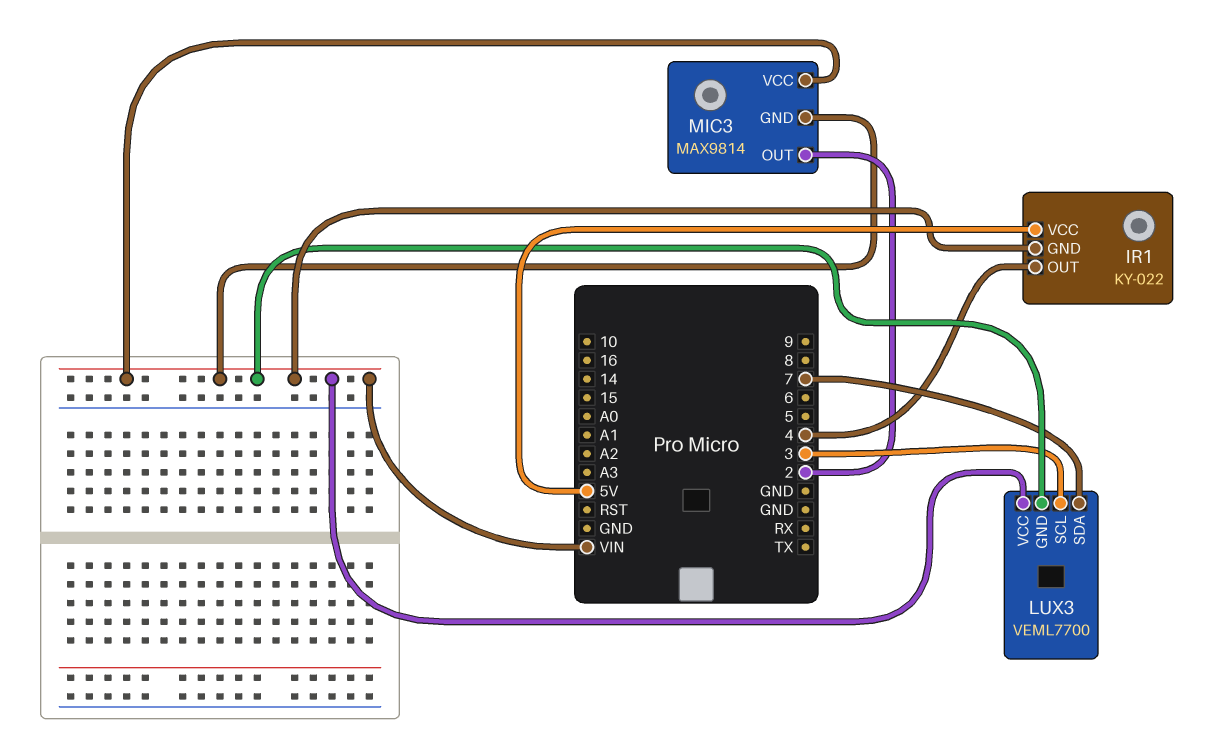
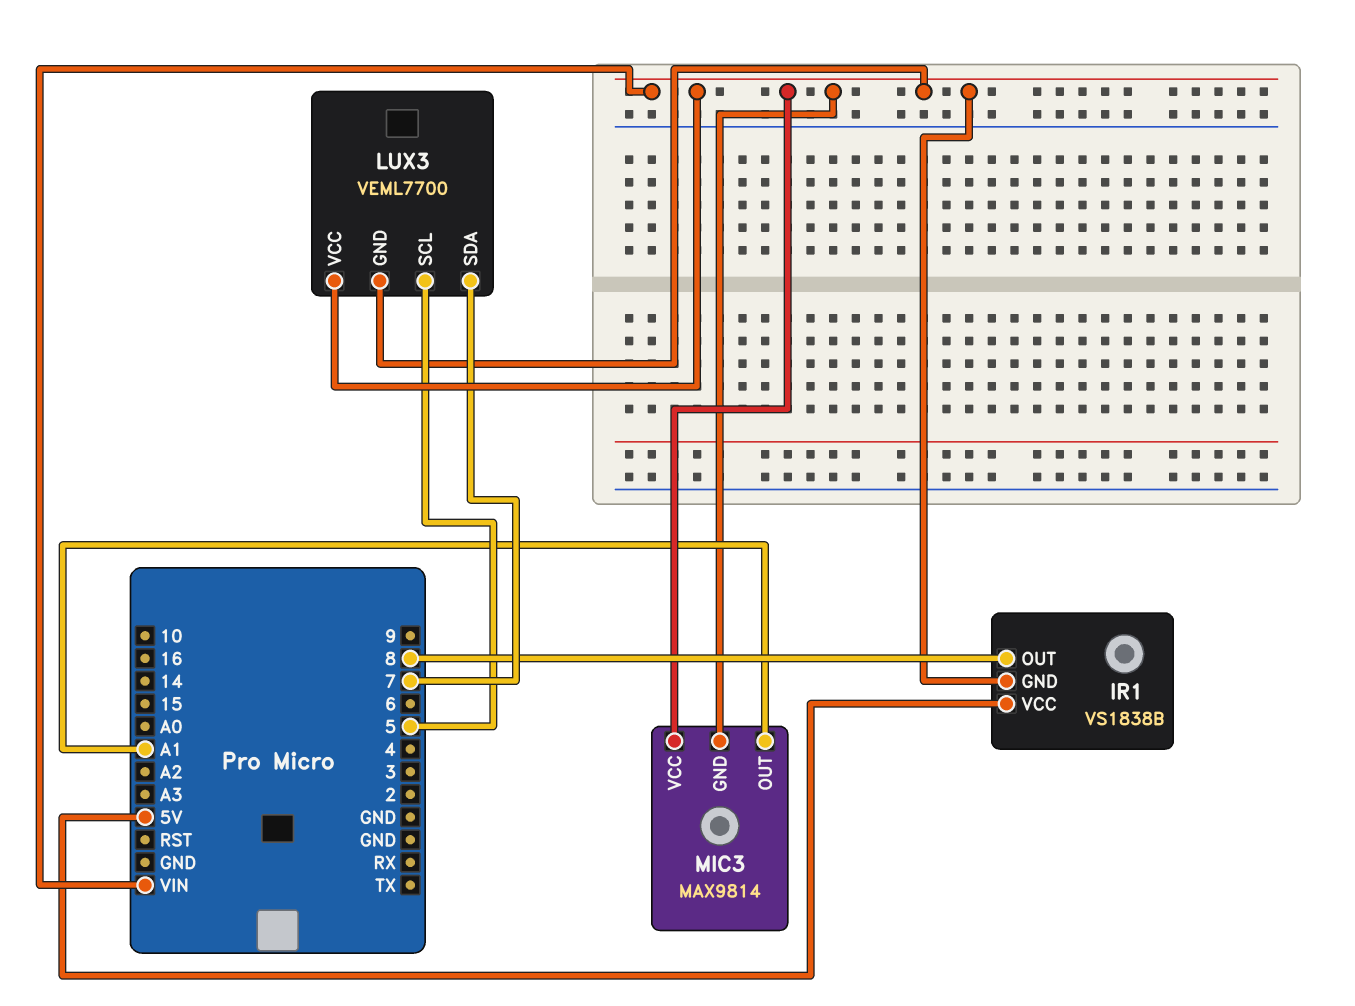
IR1: KY-022 -> VS1838B
IR1 pin OUT: 4 -> 8
LUX3 pin SCL: 3 -> 5
MIC3 pin OUT: 2 -> A1

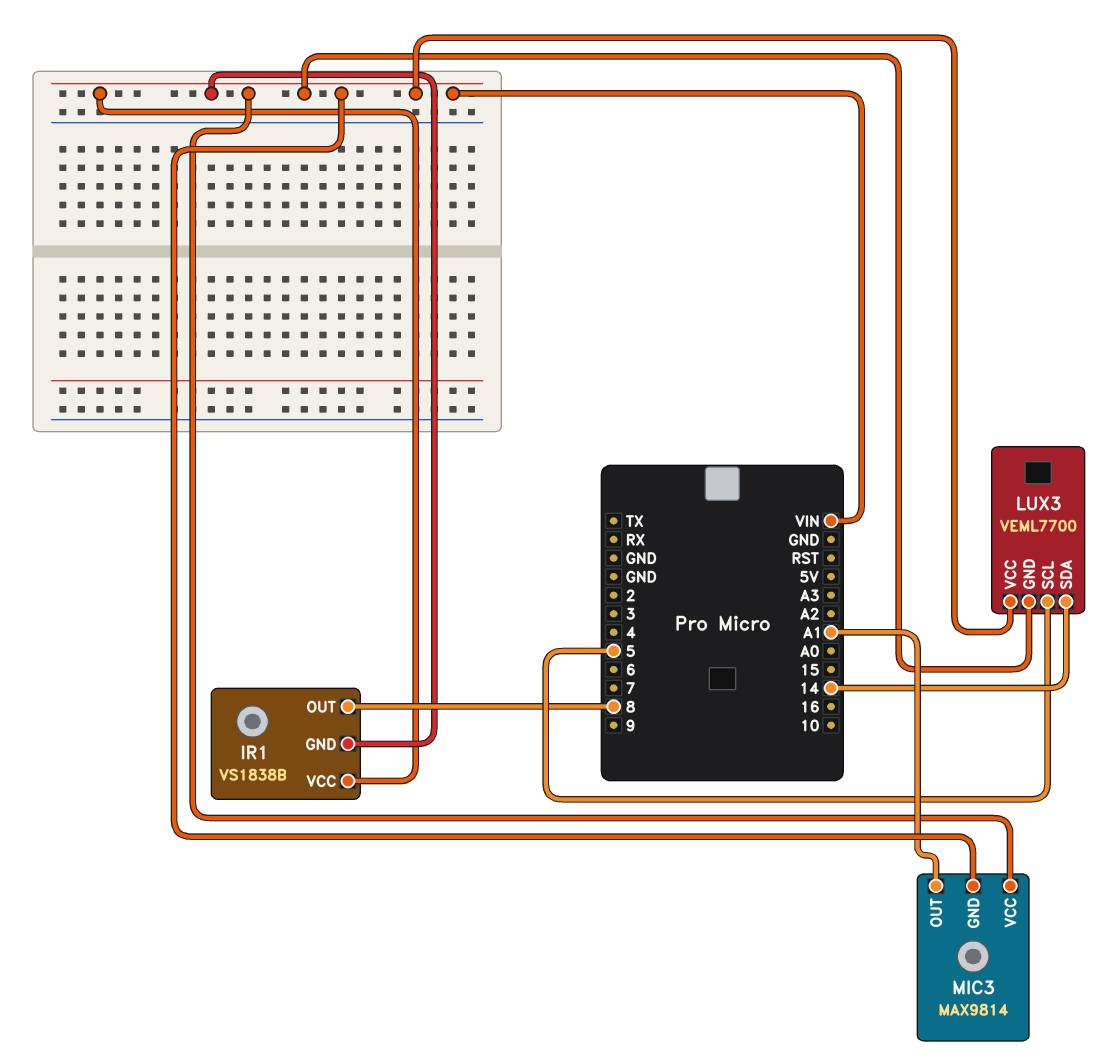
IR1 pin VCC: 5V -> VIN
LUX3 pin SDA: 7 -> 14

